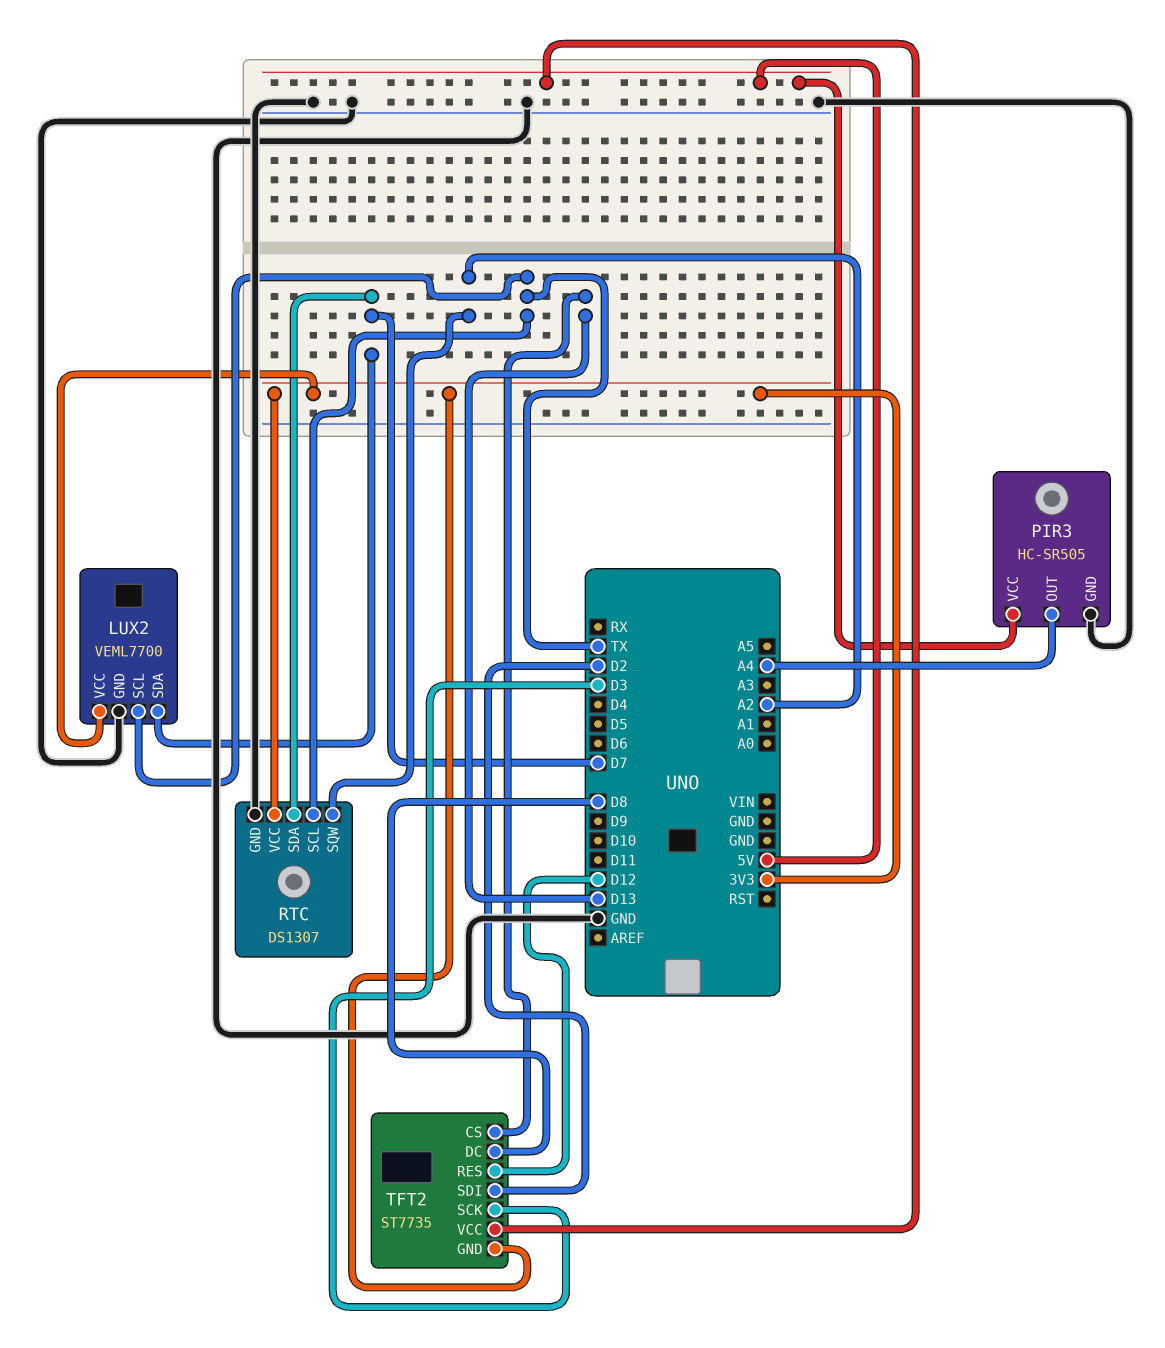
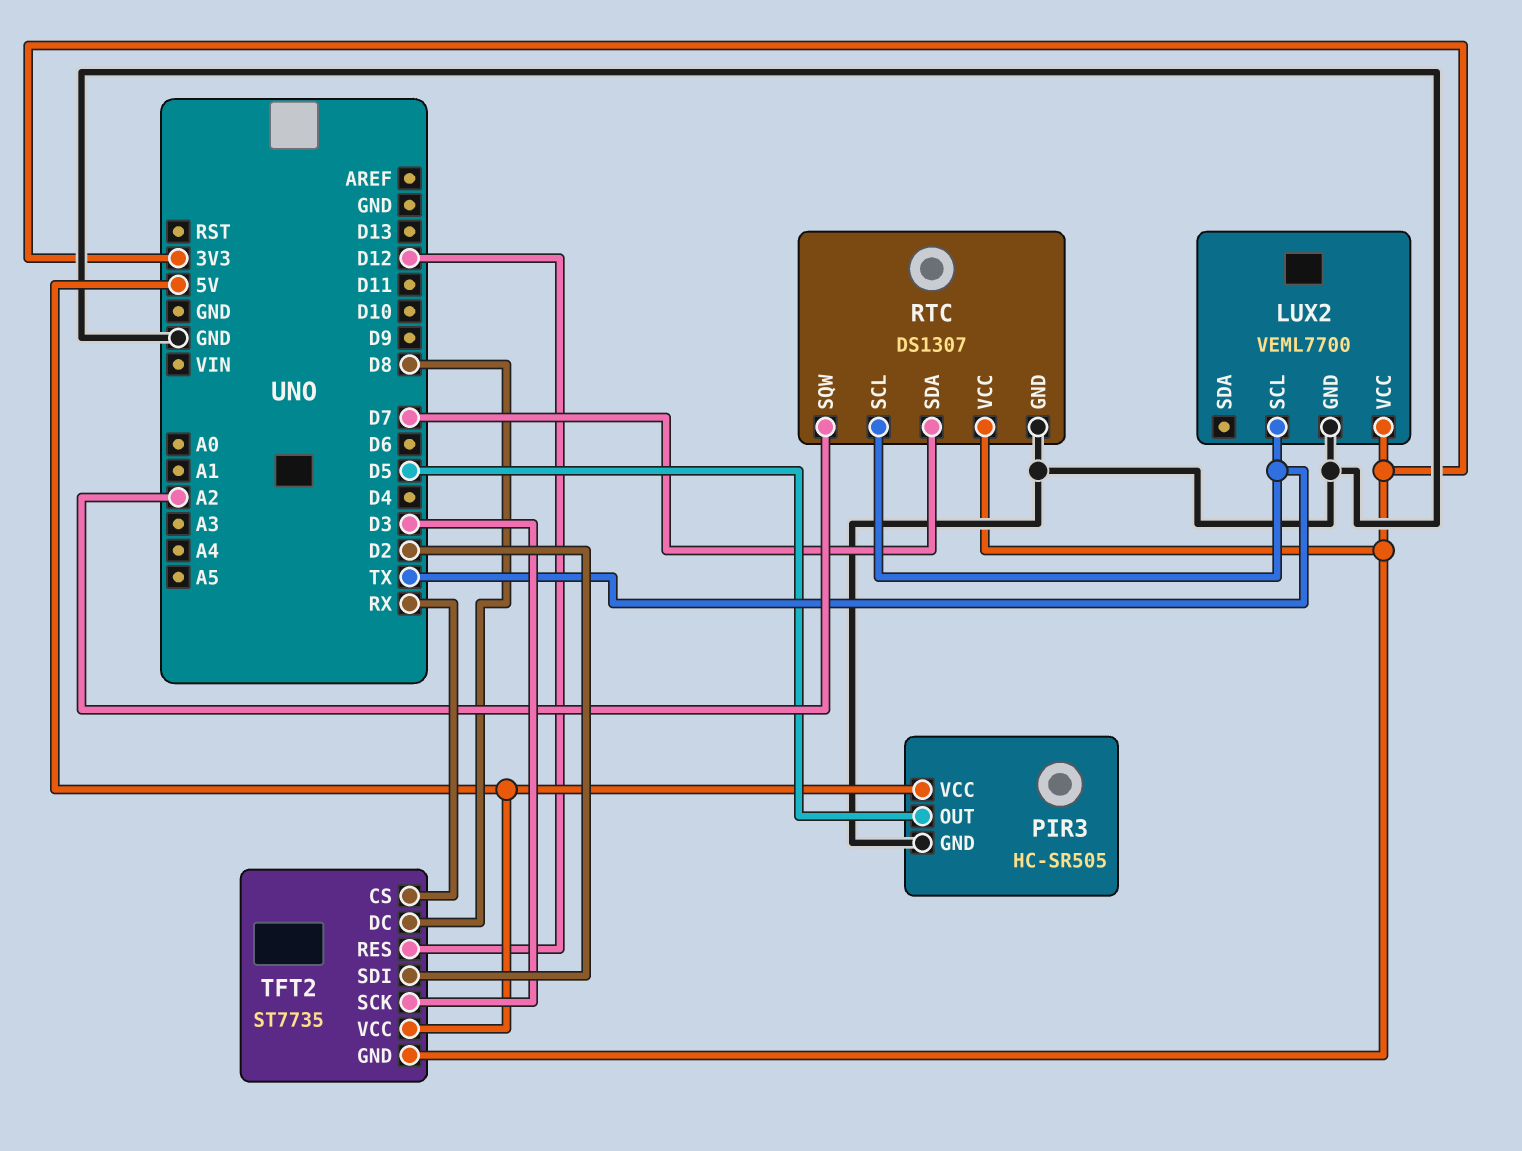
LUX2 pin SDA: D7 -> none
PIR3 pin OUT: A4 -> D5
TFT2 pin CS: D13 -> RX

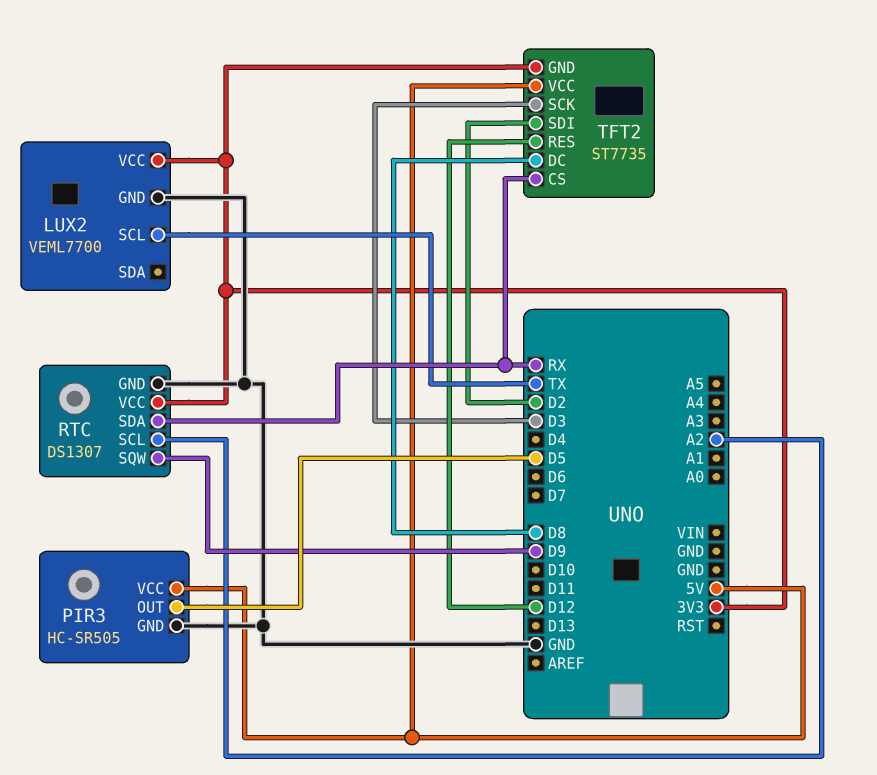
RTC pin SCL: TX -> A2
RTC pin SDA: D7 -> RX
RTC pin SQW: A2 -> D9

